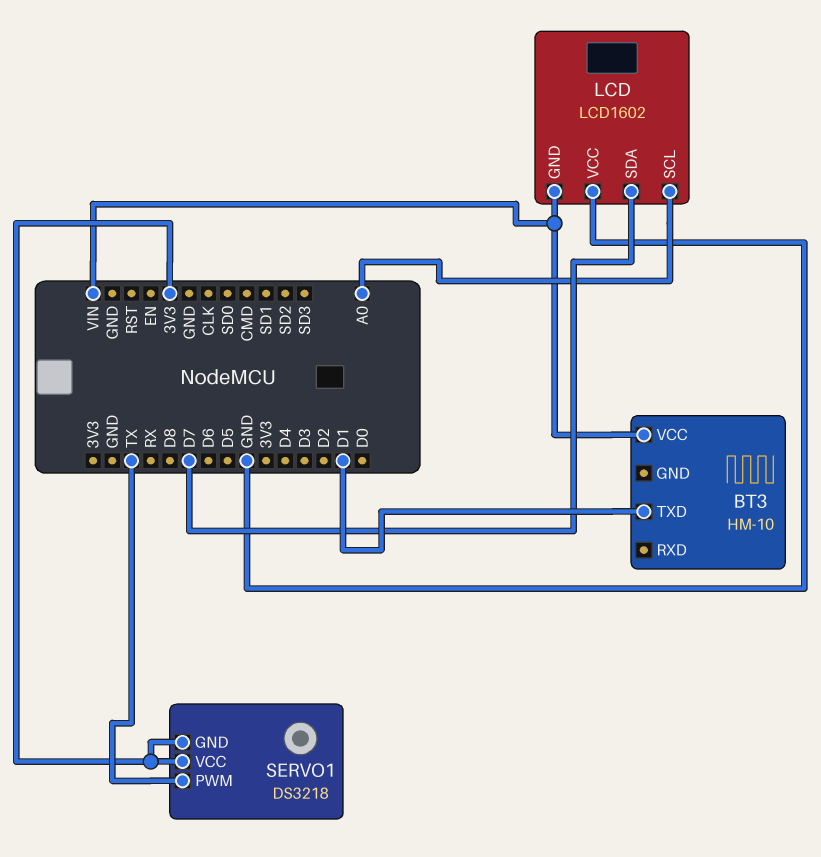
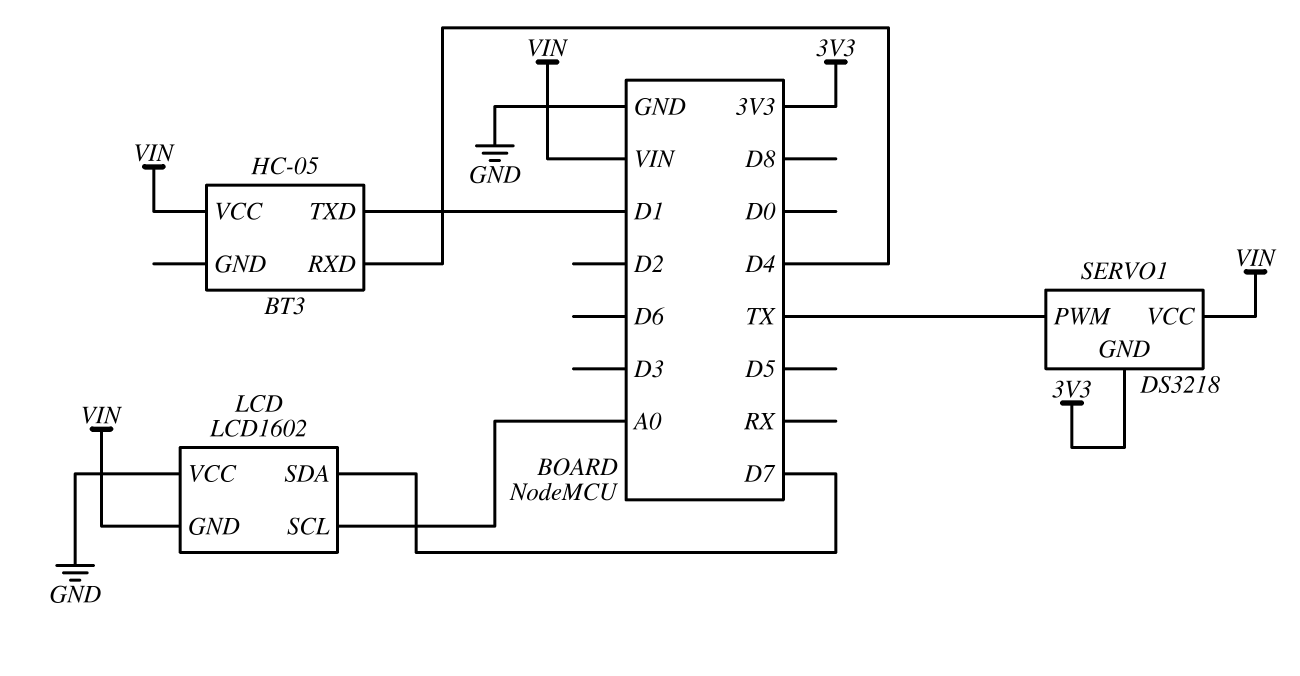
BT3: HM-10 -> HC-05
BT3 pin RXD: none -> D4
SERVO1 pin VCC: 3V3 -> VIN

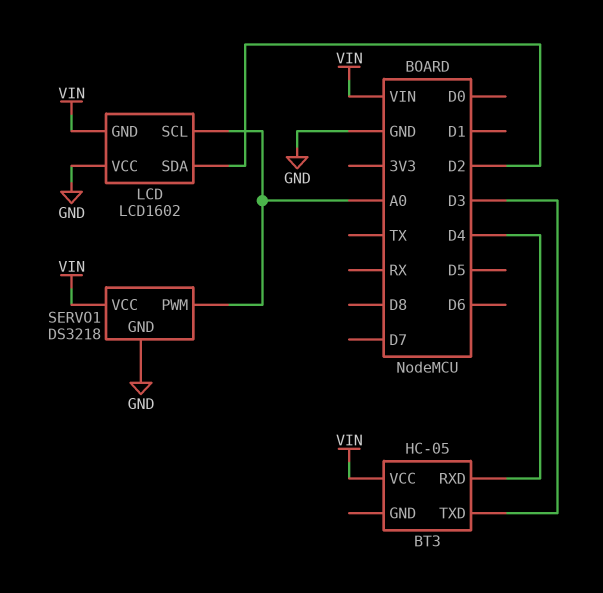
BT3 pin TXD: D1 -> D3
LCD pin SDA: D7 -> D2
SERVO1 pin GND: 3V3 -> GND
SERVO1 pin PWM: TX -> A0

